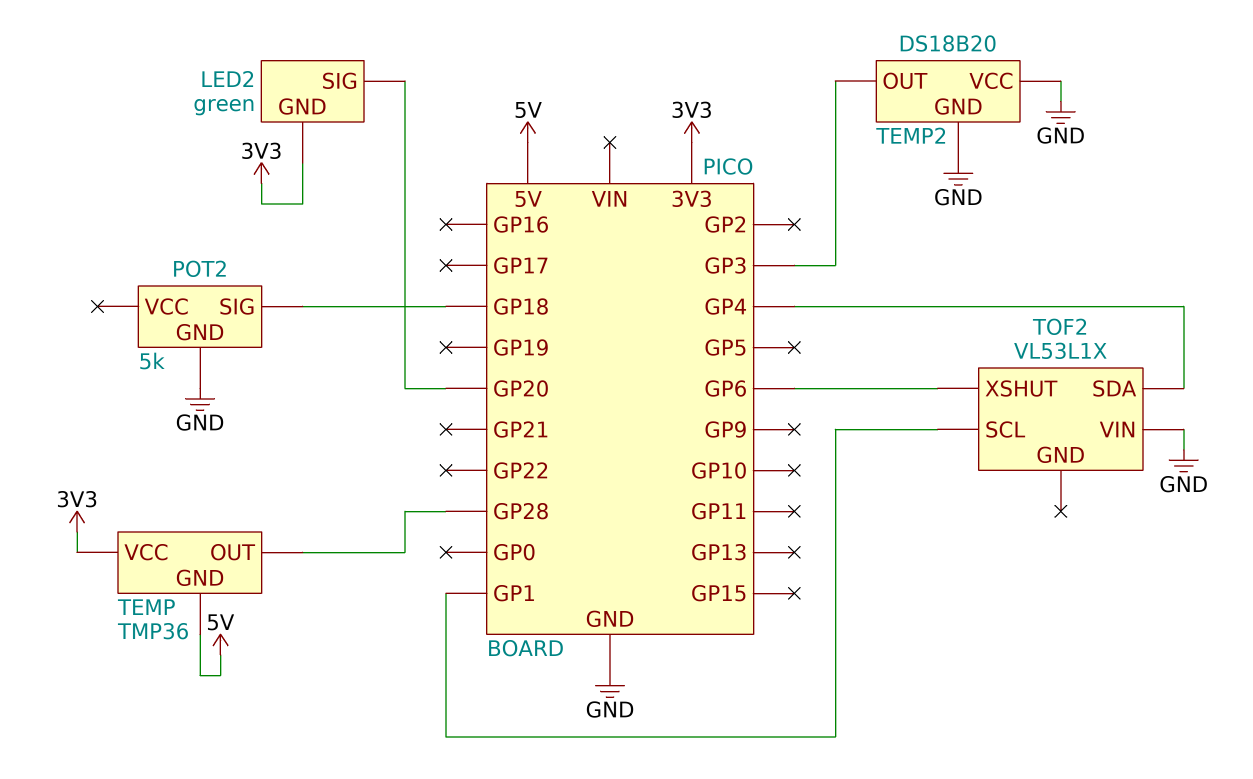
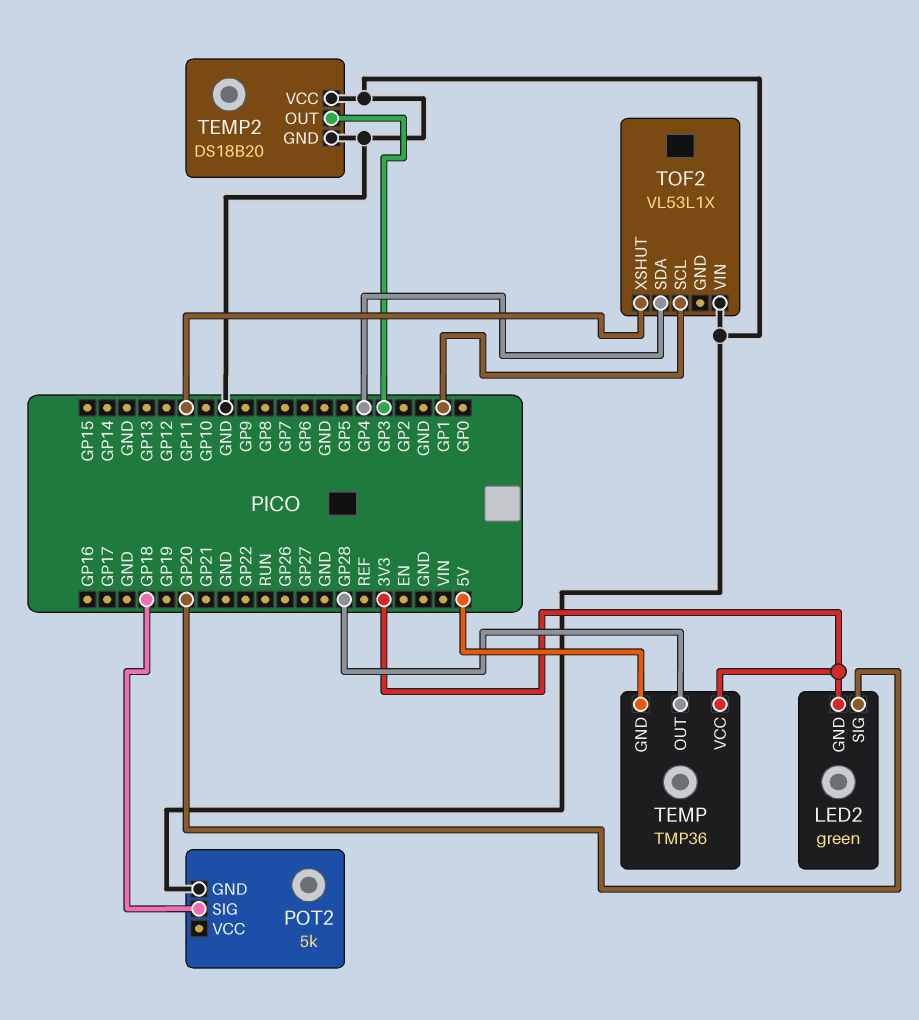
TOF2 pin XSHUT: GP6 -> GP11

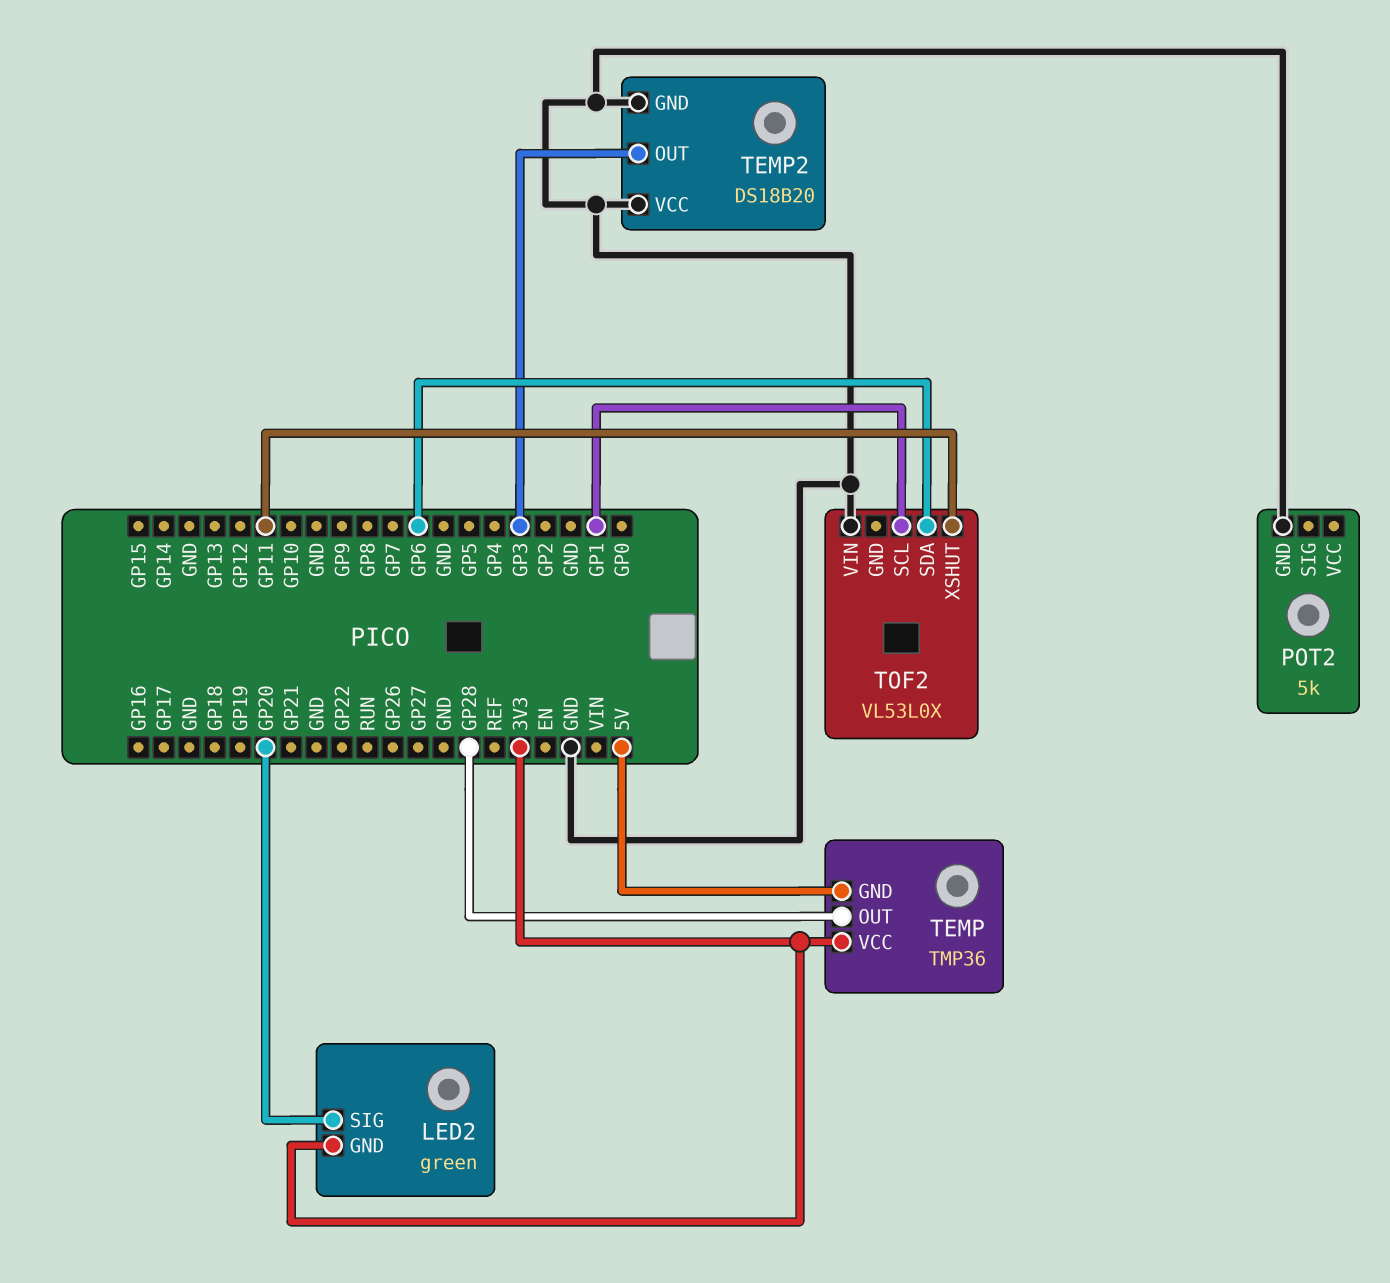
POT2 pin SIG: GP18 -> none
TOF2: VL53L1X -> VL53L0X
TOF2 pin SDA: GP4 -> GP6

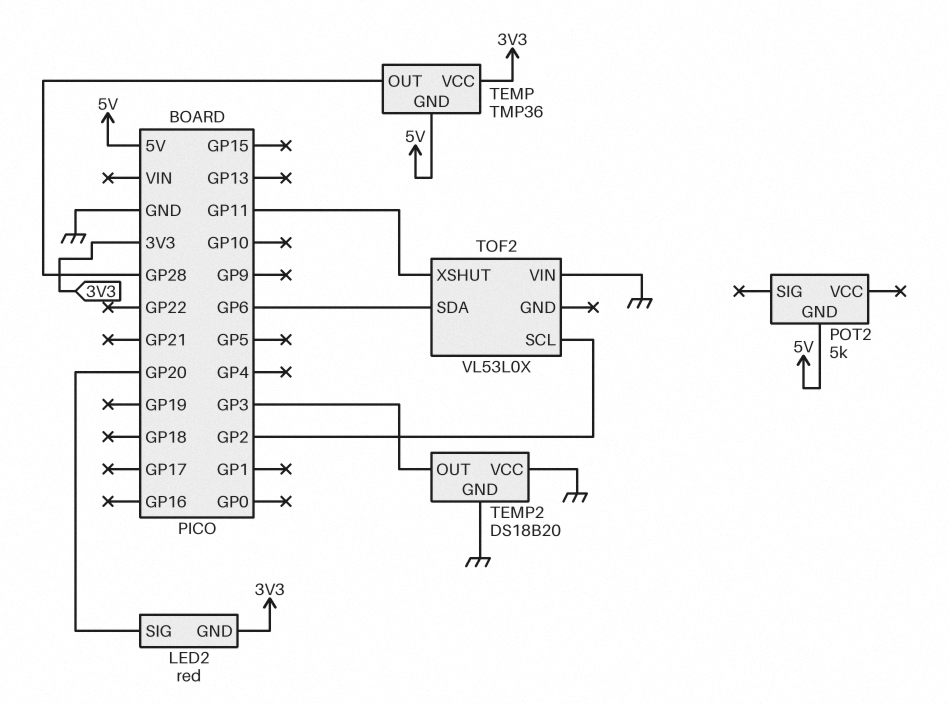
LED2: green -> red
POT2 pin GND: GND -> 5V
TOF2 pin SCL: GP1 -> GP2

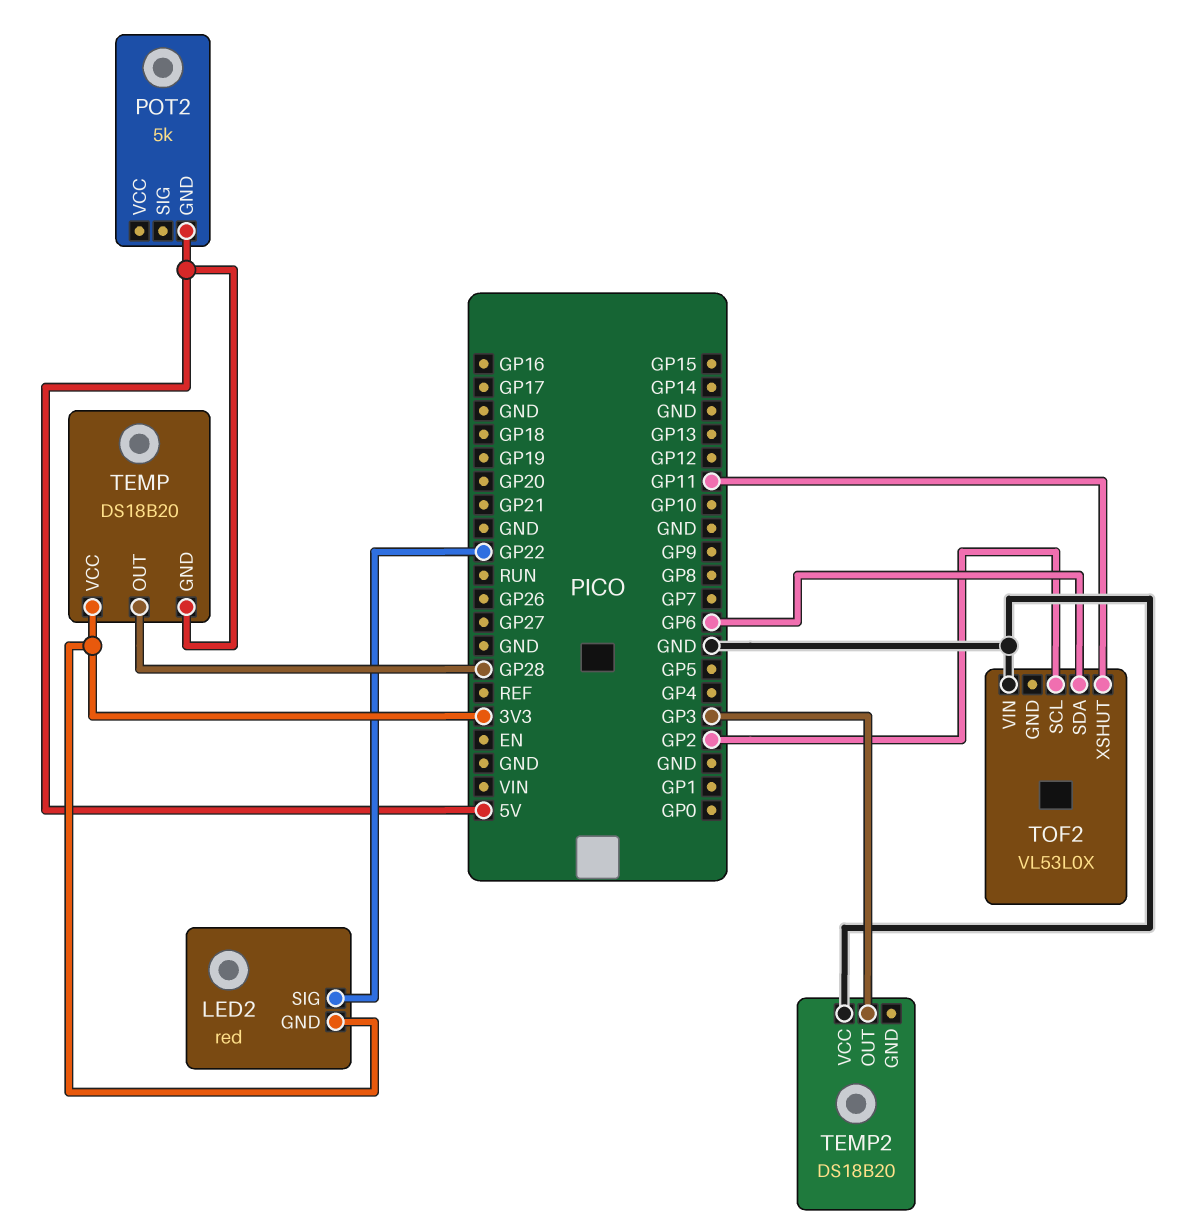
LED2 pin SIG: GP20 -> GP22
TEMP: TMP36 -> DS18B20
TEMP2 pin GND: GND -> none

